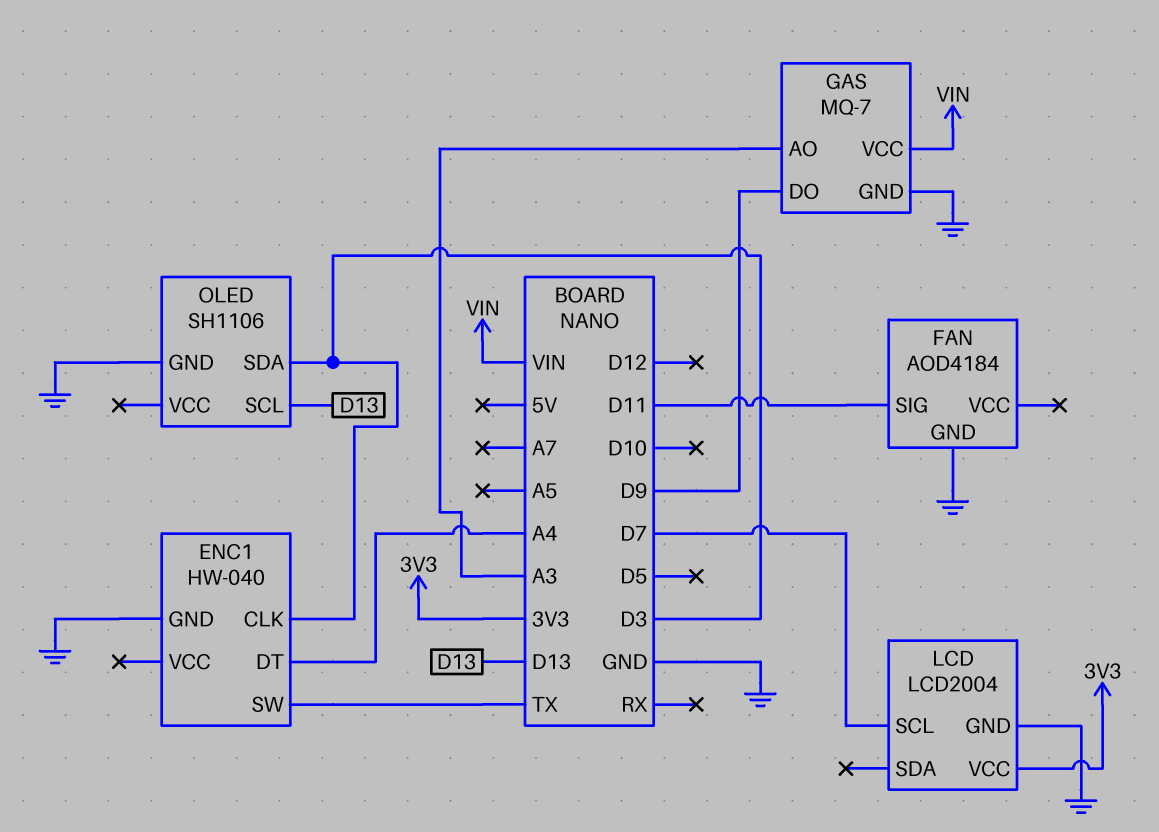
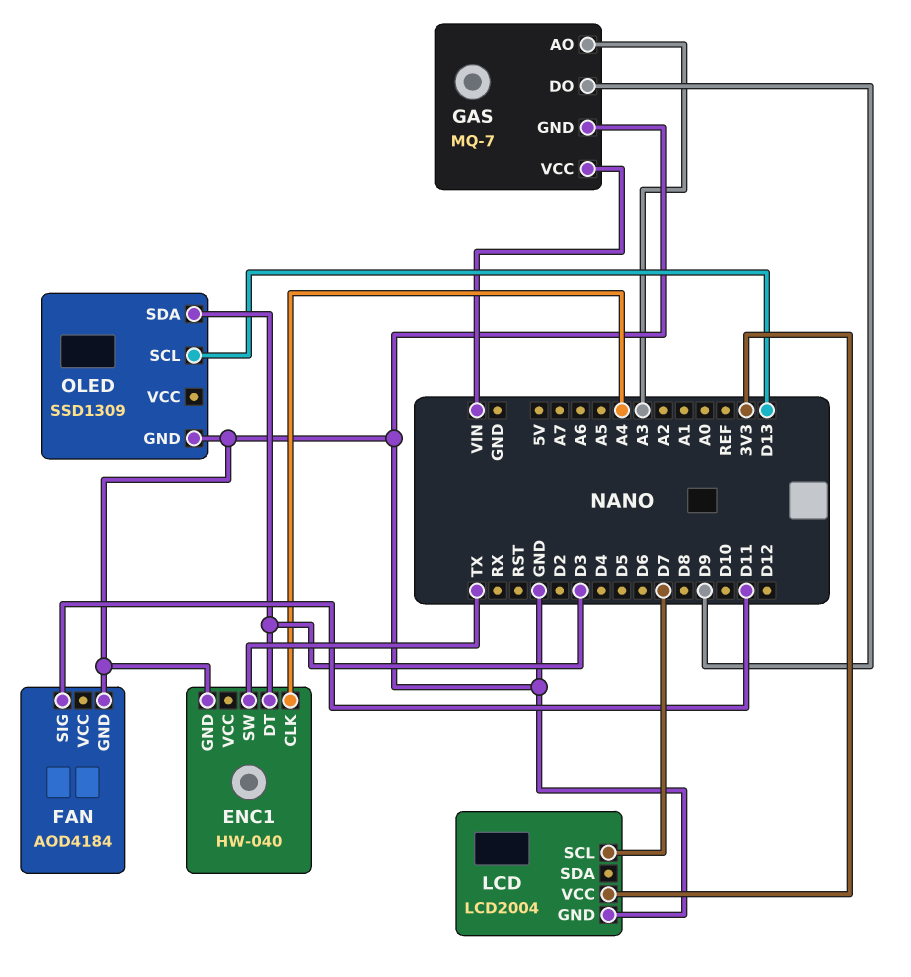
ENC1 pin CLK: D3 -> A4
ENC1 pin DT: A4 -> D3
OLED: SH1106 -> SSD1309

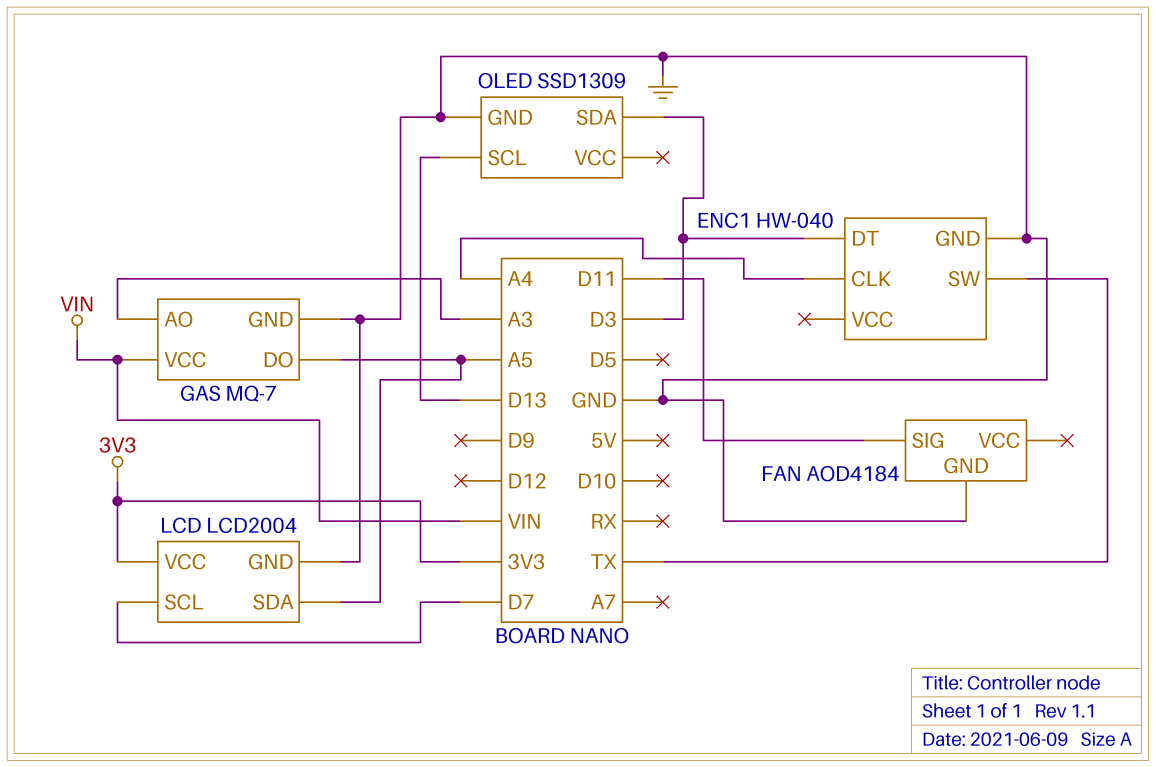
GAS pin DO: D9 -> A5
LCD pin SDA: none -> A5

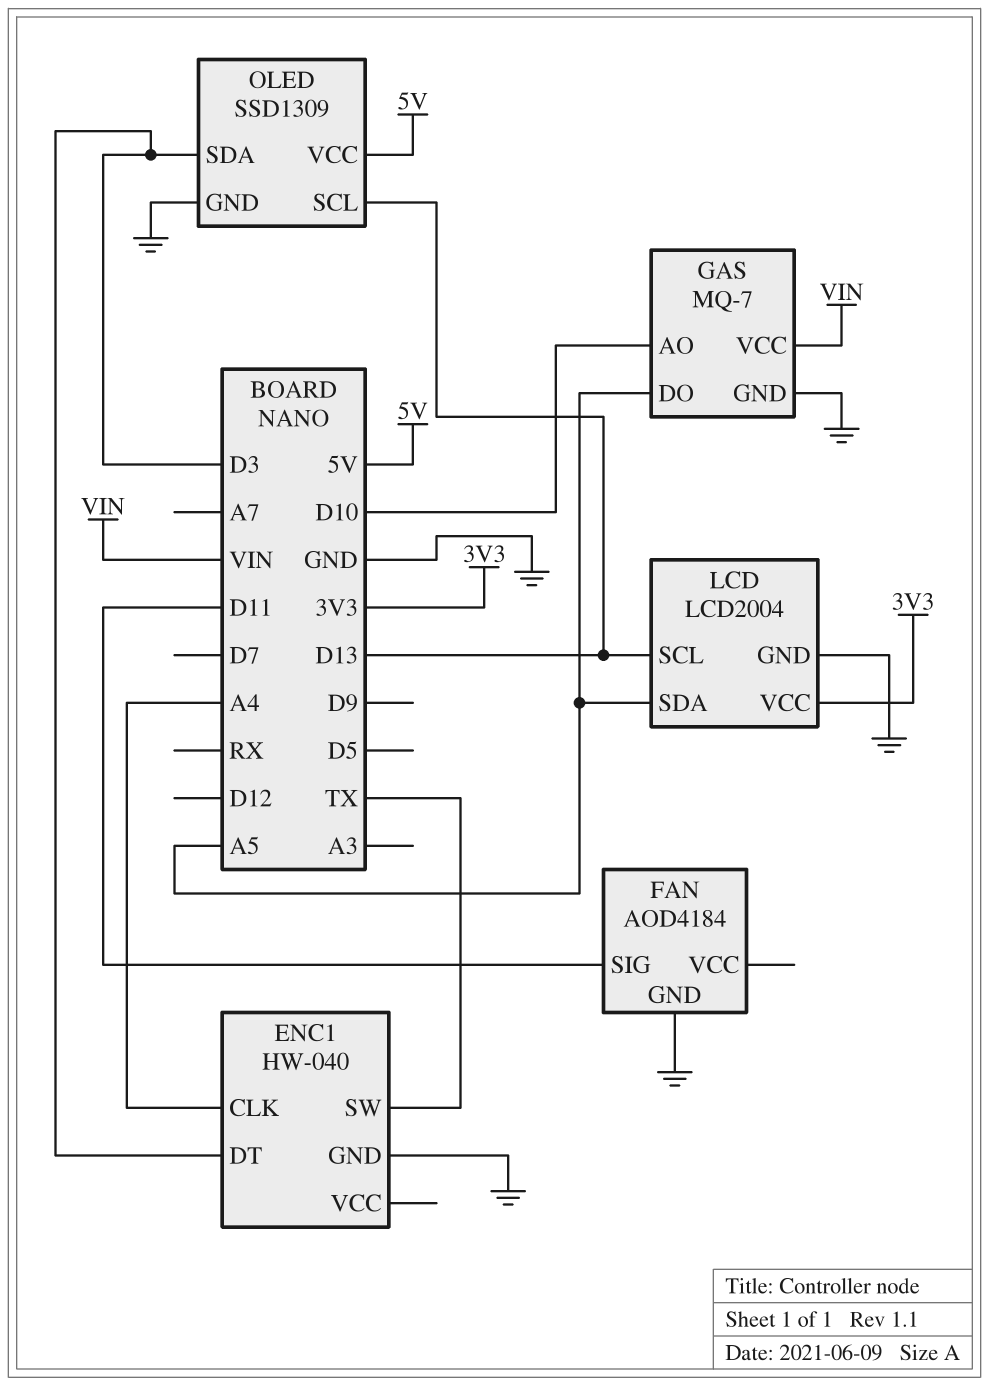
GAS pin AO: A3 -> D10
LCD pin SCL: D7 -> D13
OLED pin VCC: none -> 5V

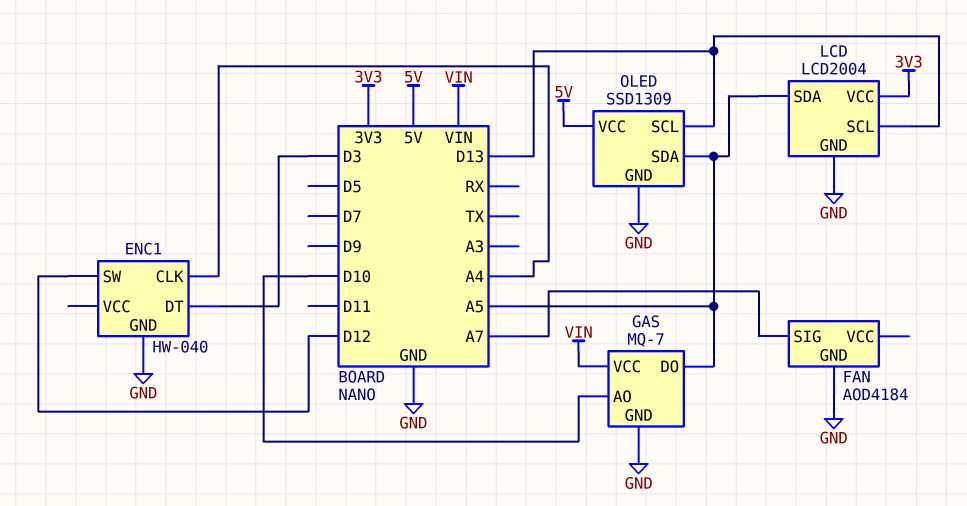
ENC1 pin SW: TX -> D12
FAN pin SIG: D11 -> A7
OLED pin SDA: D3 -> A5

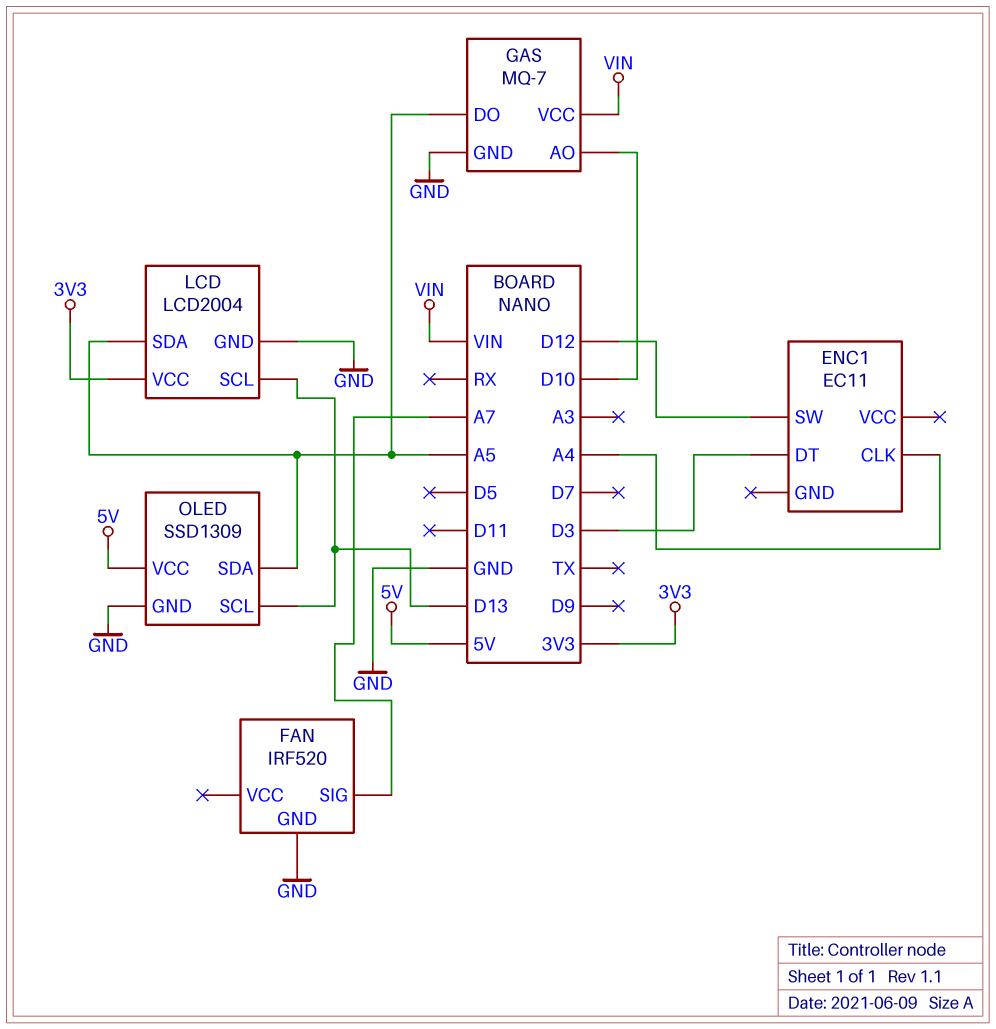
ENC1: HW-040 -> EC11
ENC1 pin GND: GND -> none
FAN: AOD4184 -> IRF520

